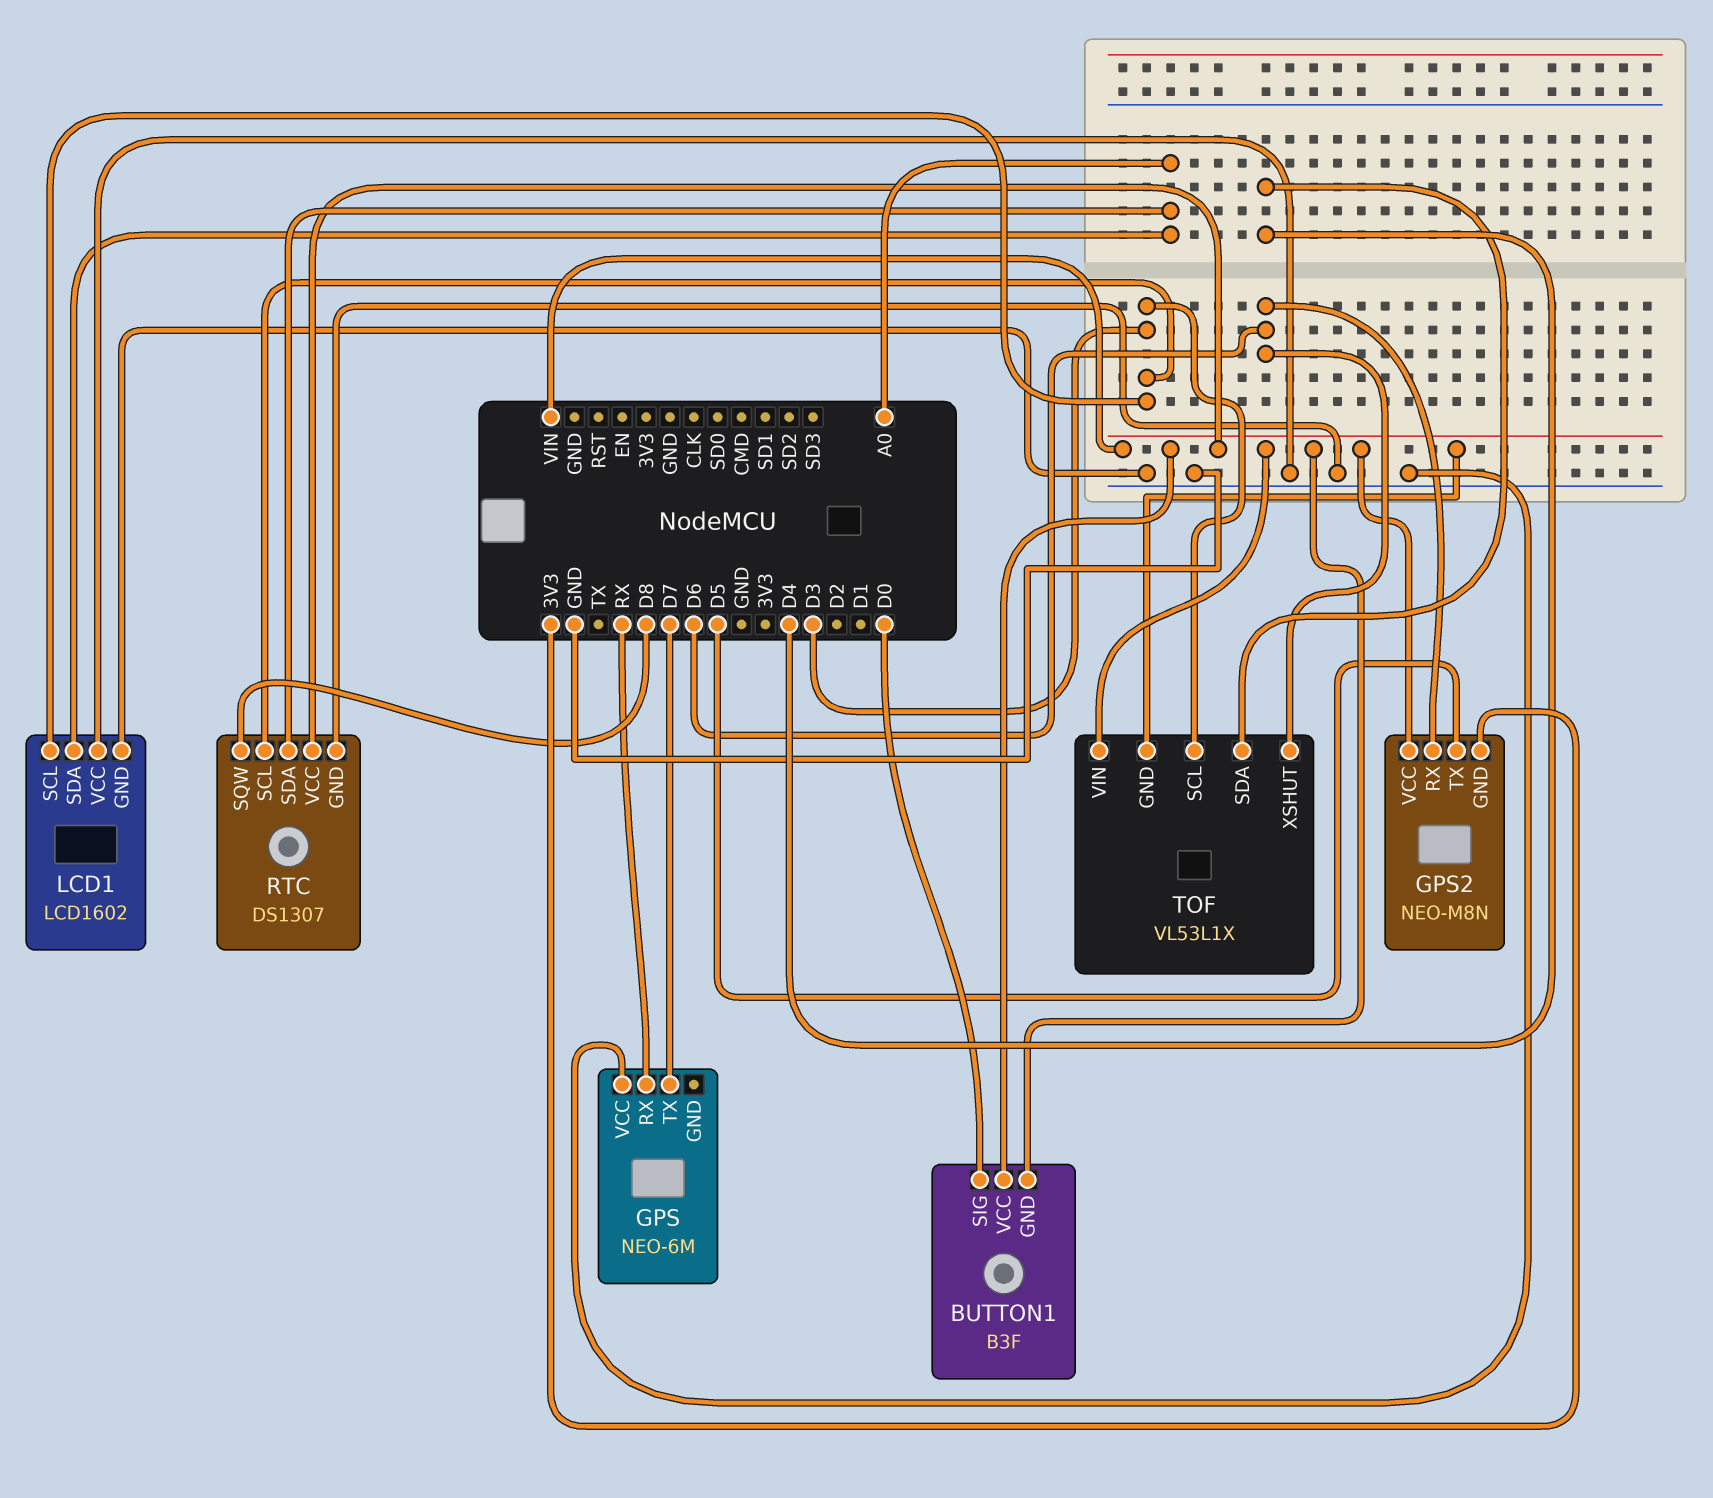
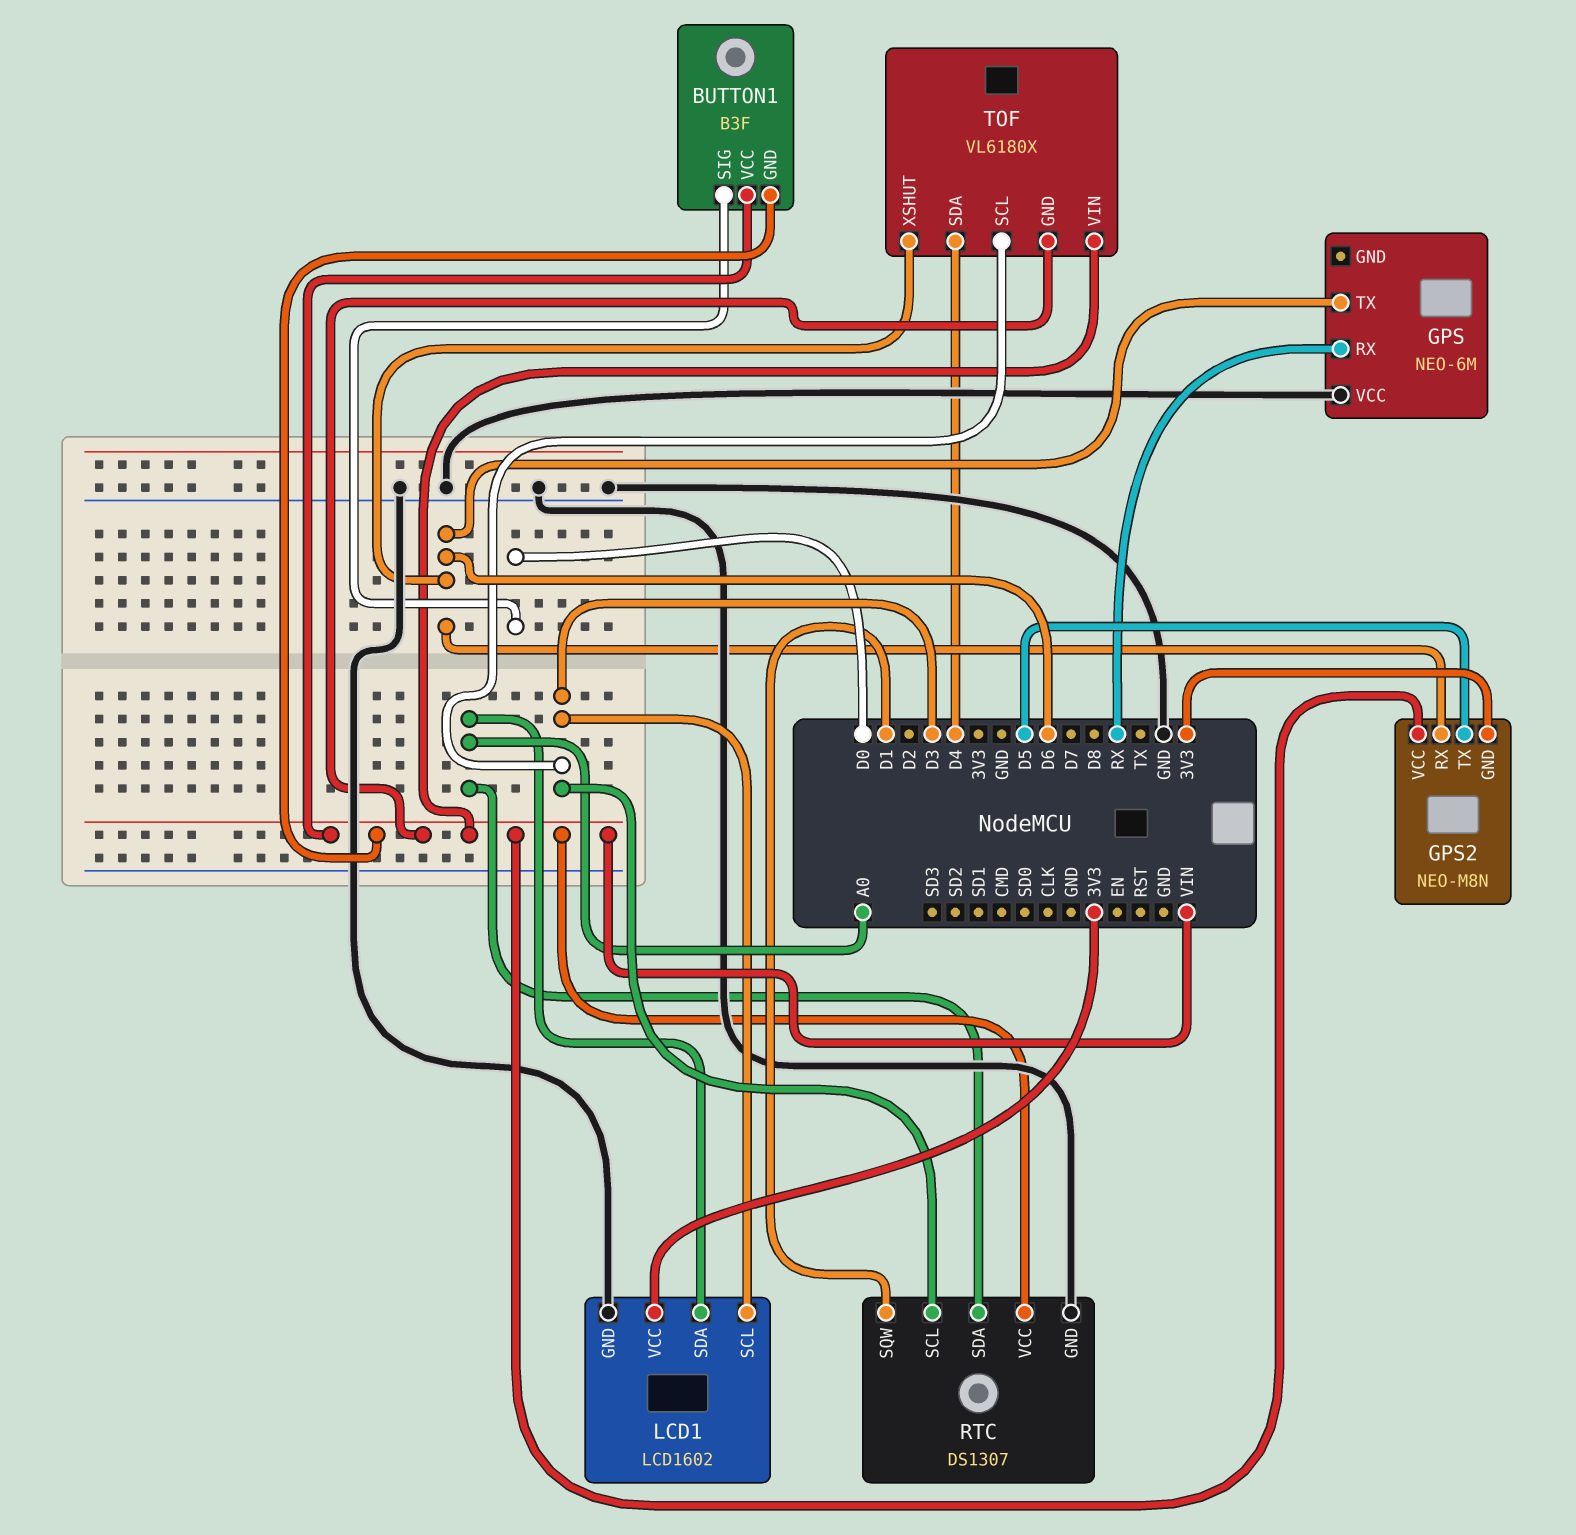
GPS pin TX: D7 -> D6
LCD1 pin VCC: GND -> 3V3
RTC pin SQW: D8 -> D1
TOF: VL53L1X -> VL6180X

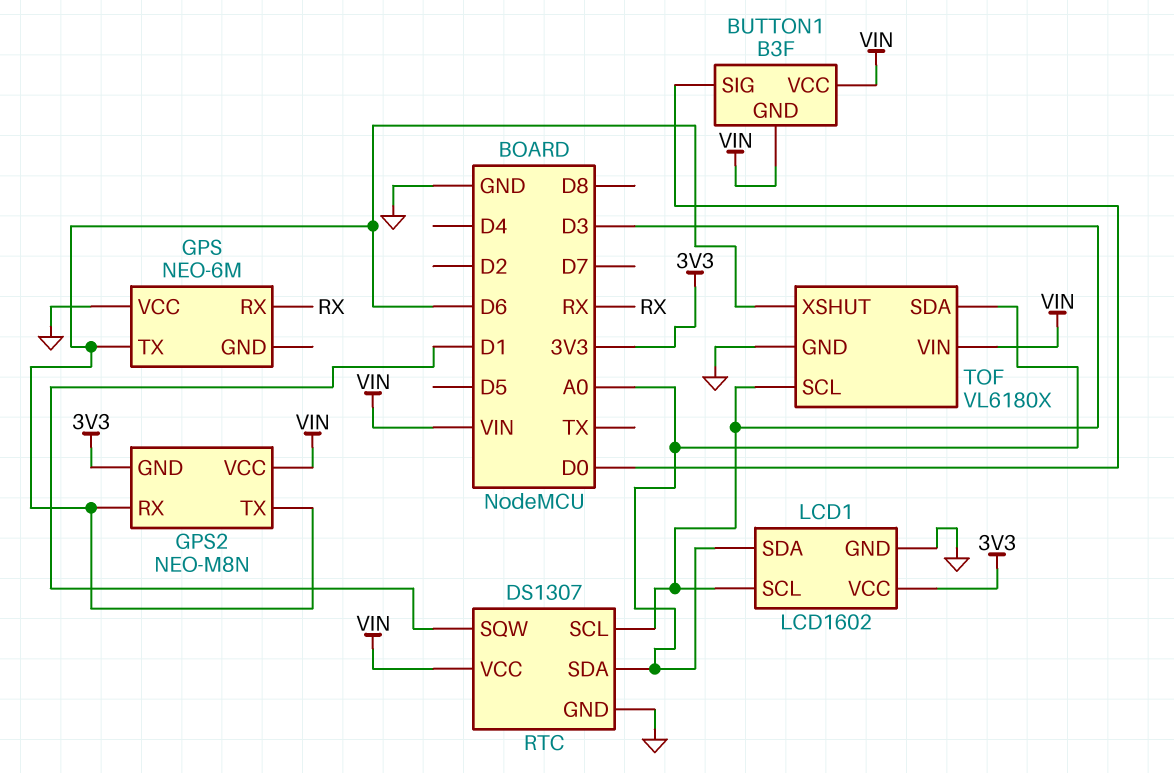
GPS2 pin TX: D5 -> D6
TOF pin GND: VIN -> GND
TOF pin SDA: D4 -> A0

